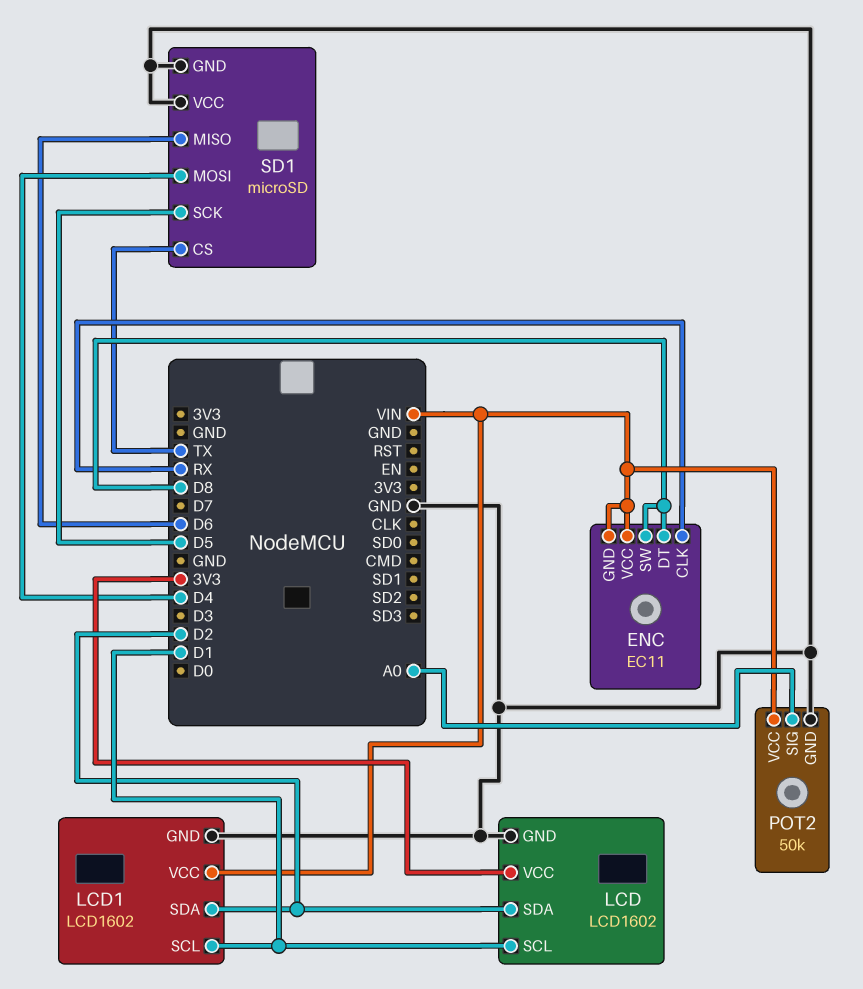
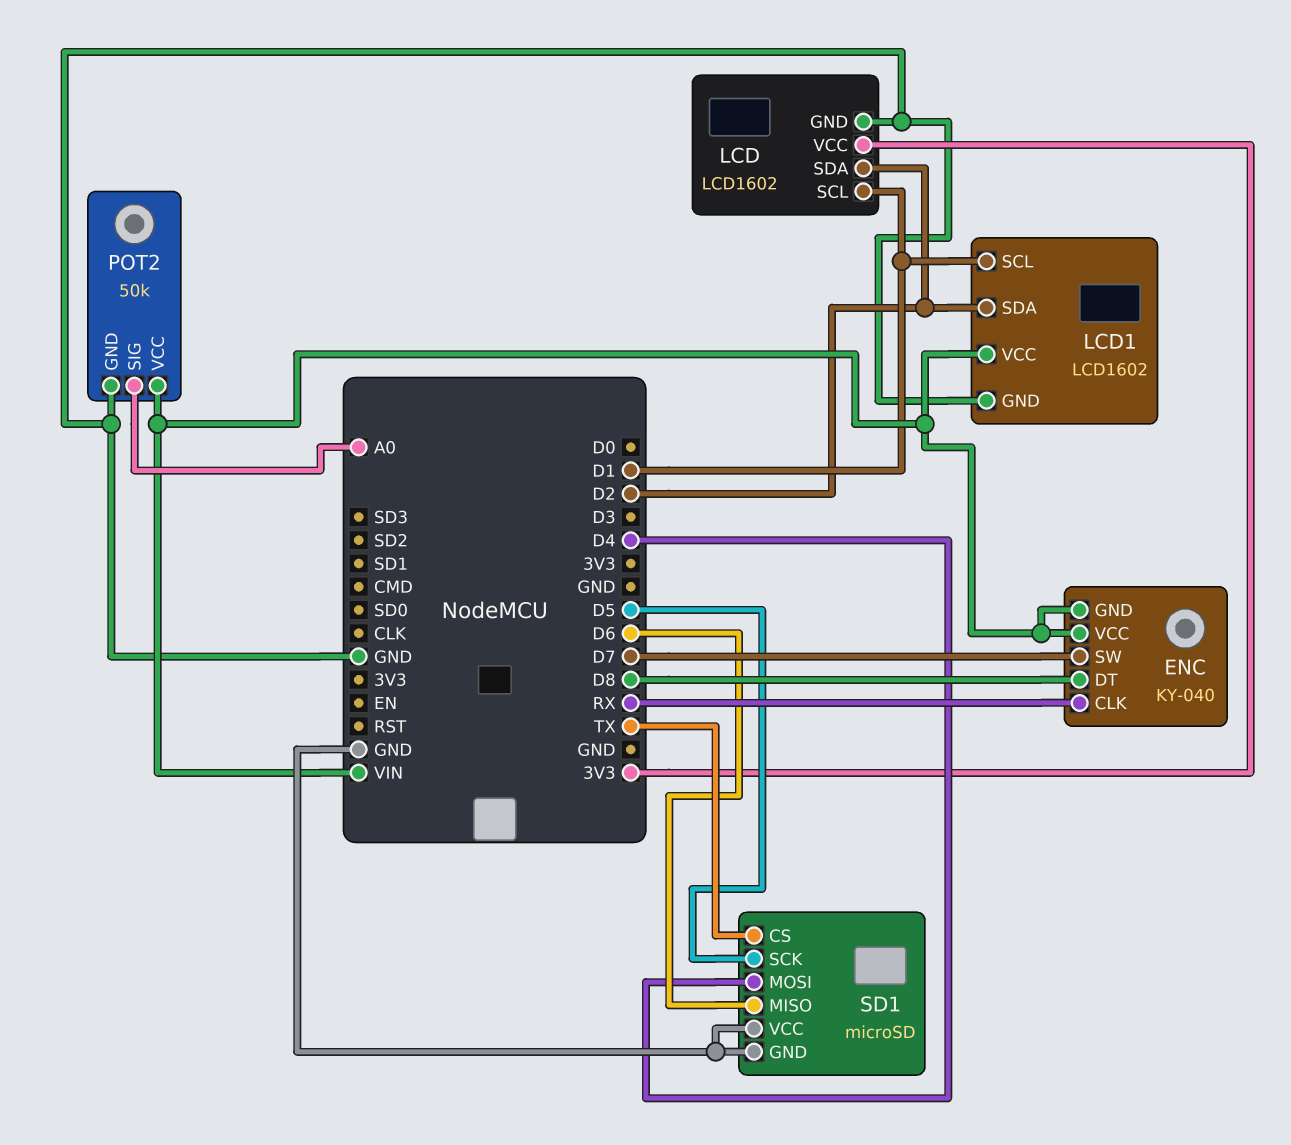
ENC: EC11 -> KY-040
ENC pin SW: D8 -> D7

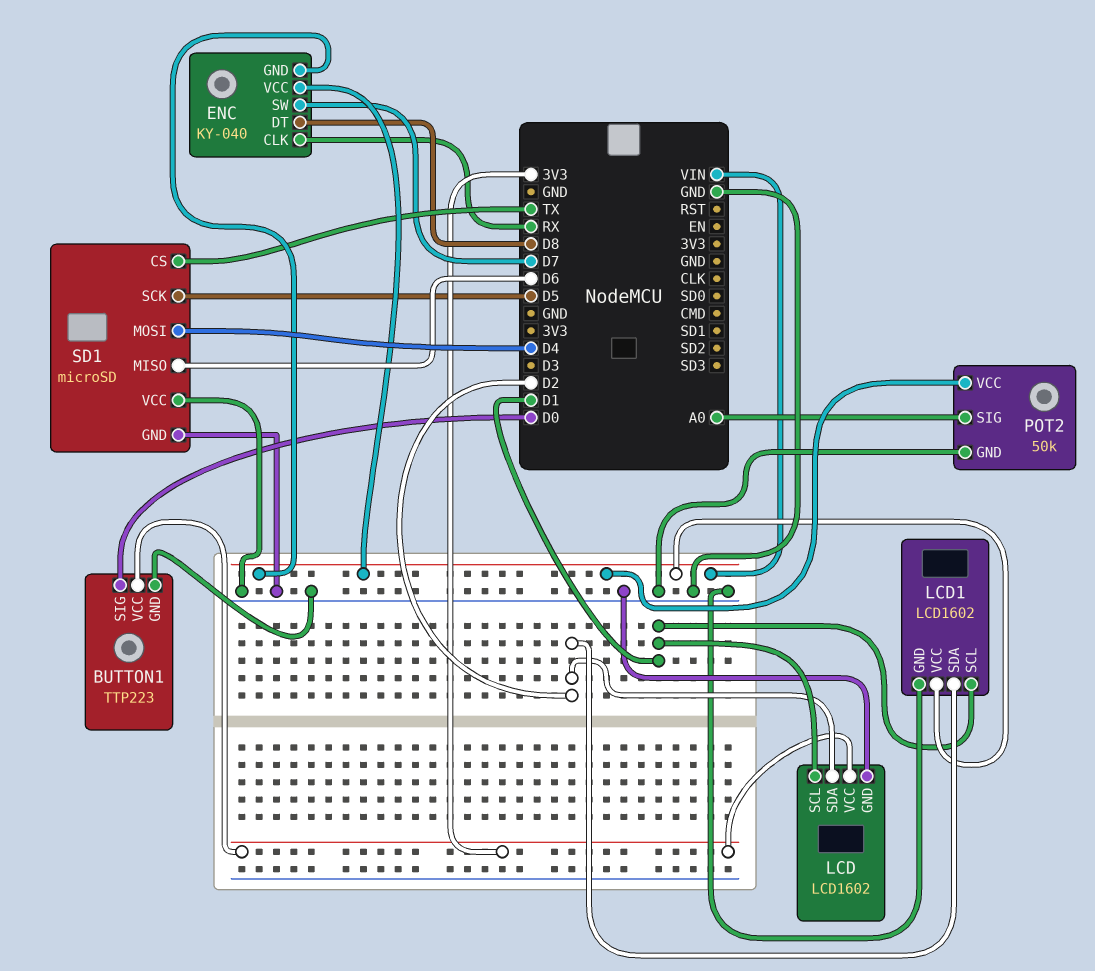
BUTTON1: none -> TTP223
BUTTON1 pin GND: none -> GND
BUTTON1 pin SIG: none -> D0
BUTTON1 pin VCC: none -> 3V3

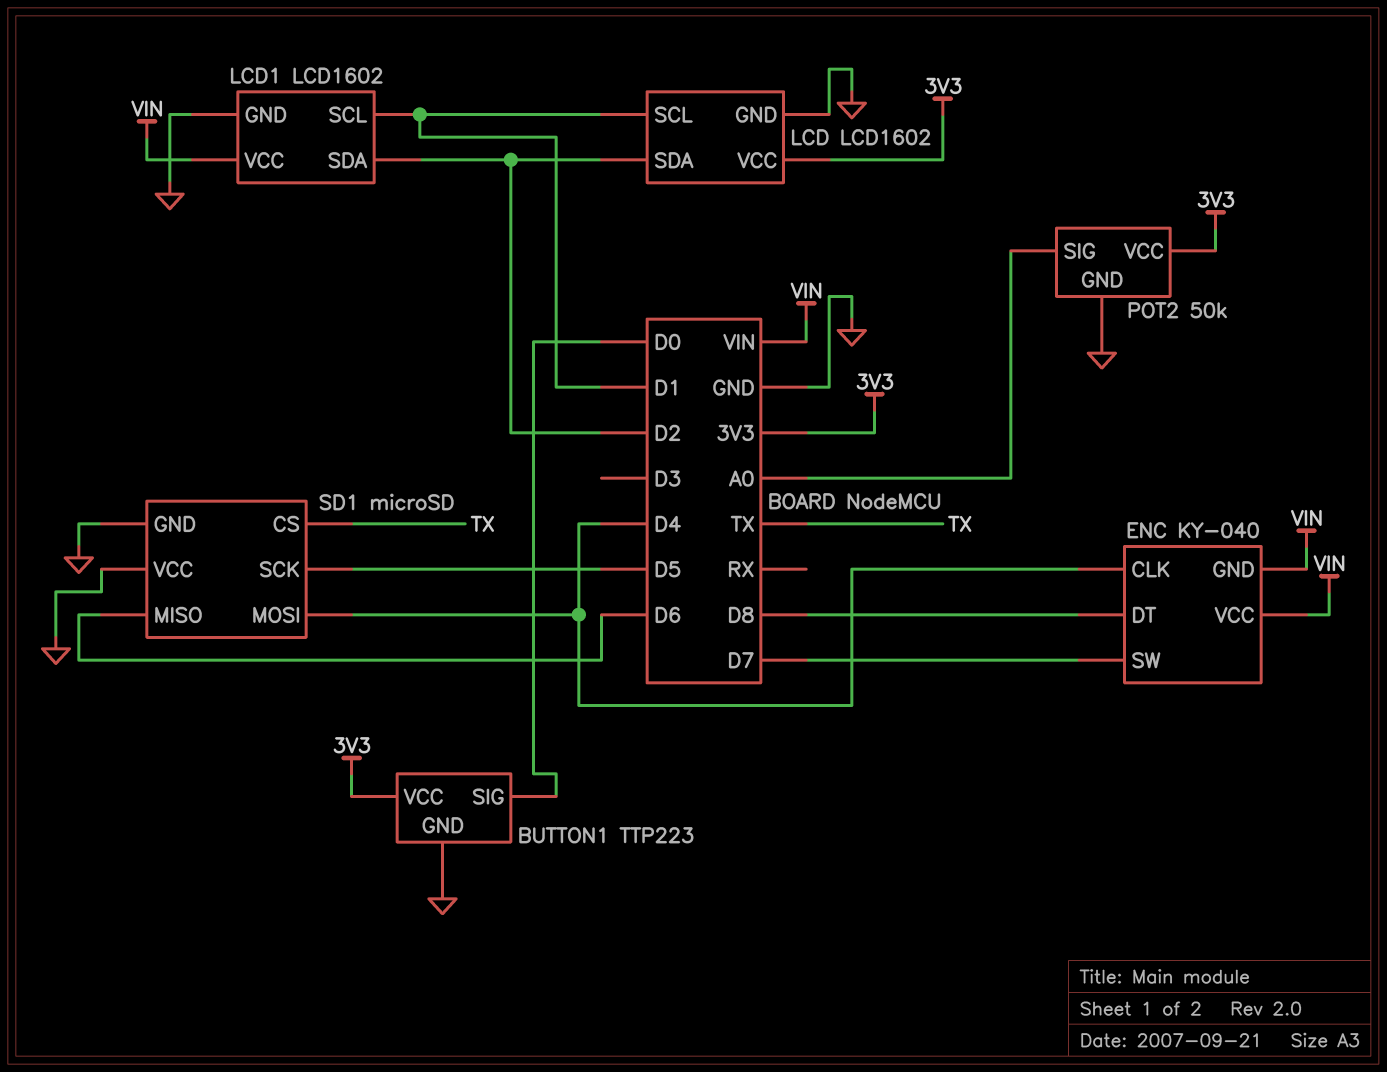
ENC pin CLK: RX -> D4
POT2 pin VCC: VIN -> 3V3

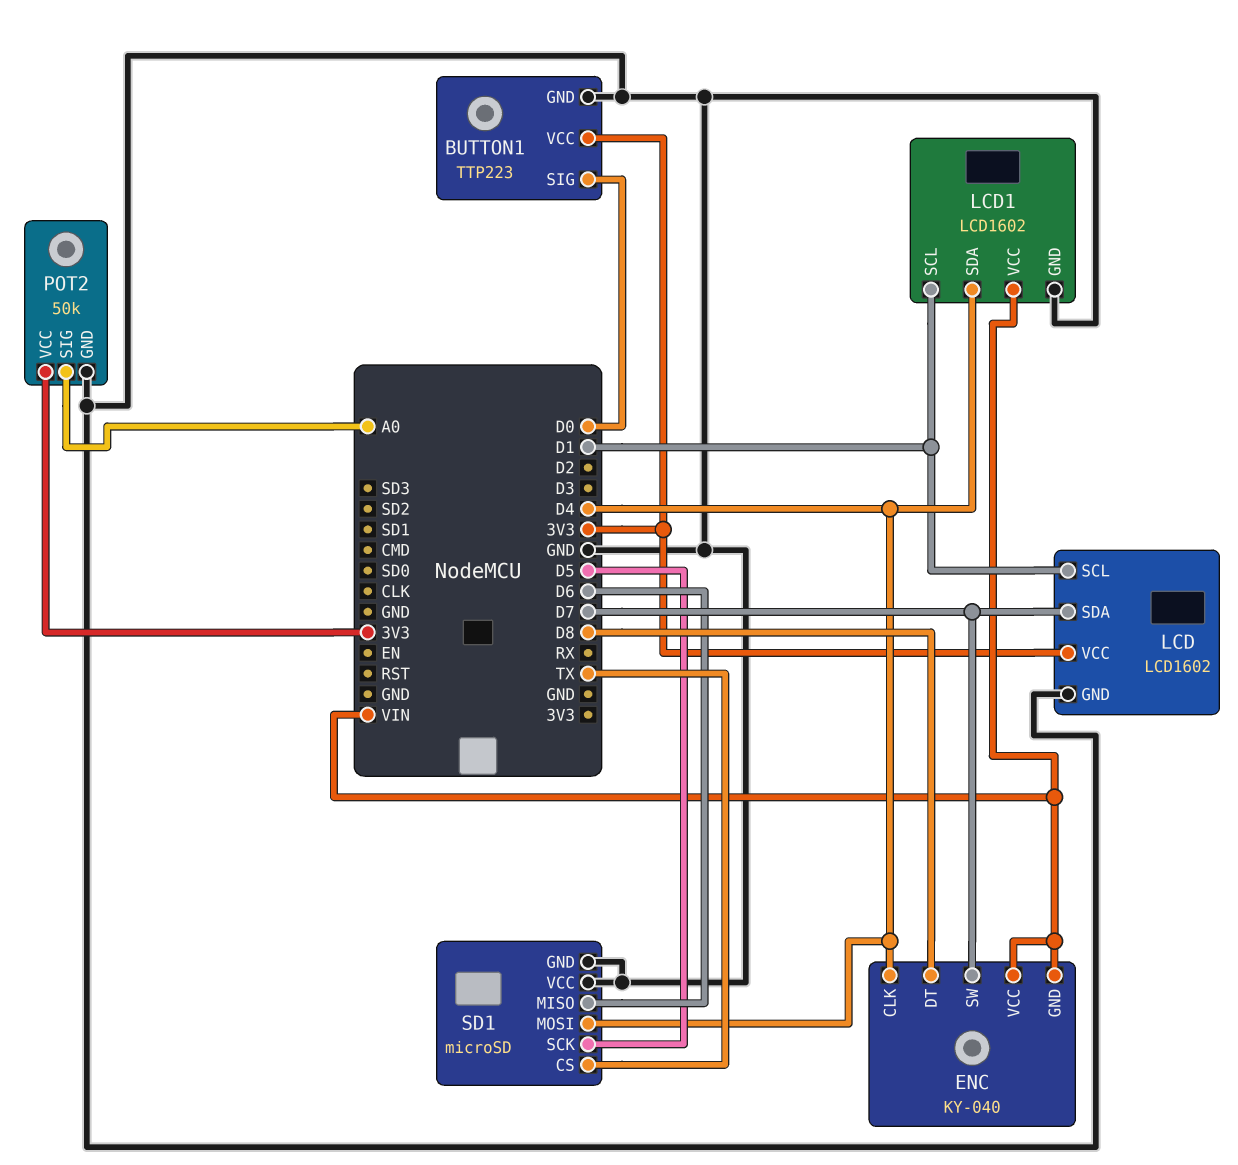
LCD pin SDA: D2 -> D7
LCD1 pin SDA: D2 -> D4

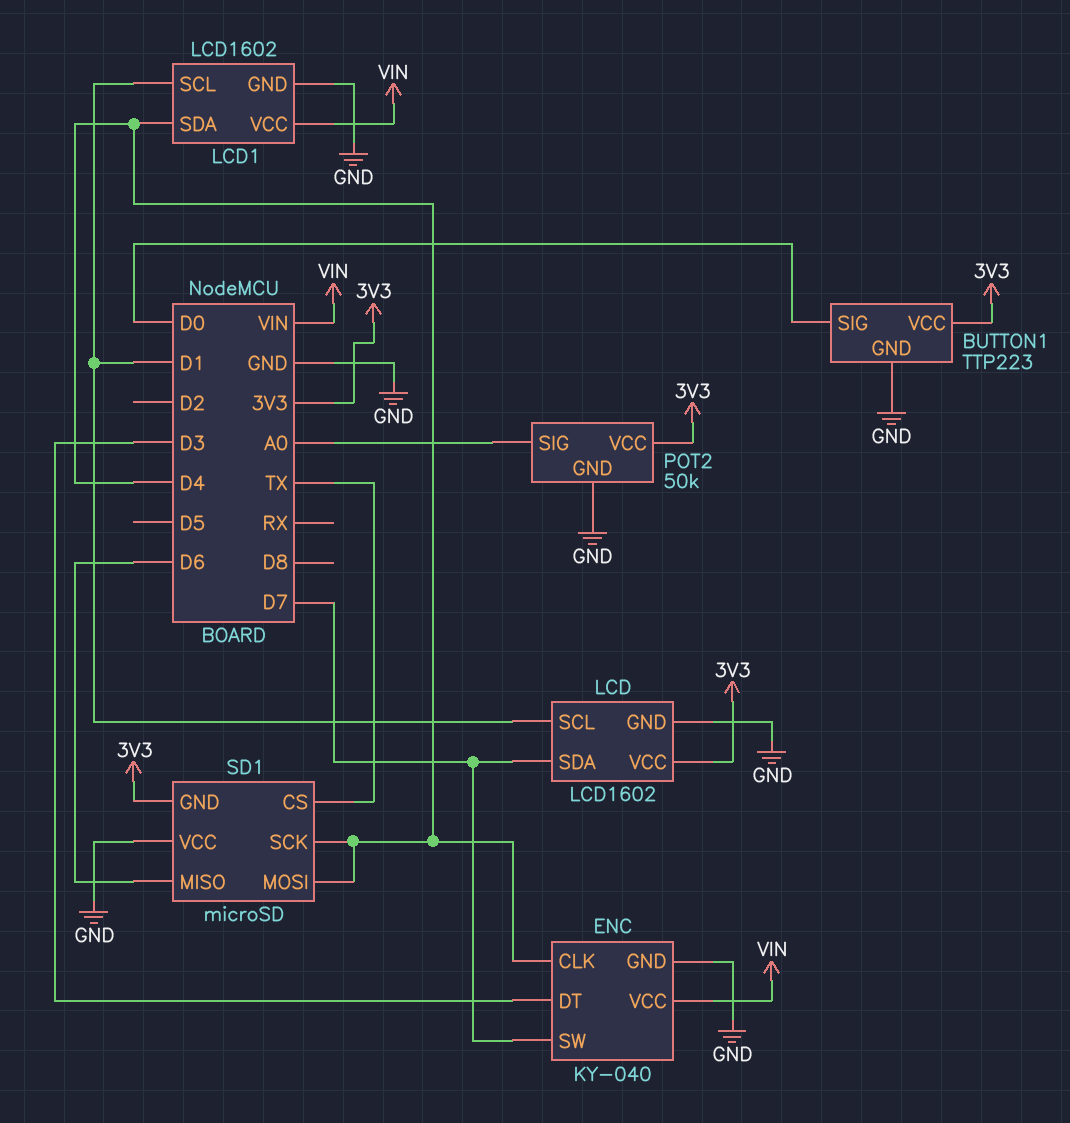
ENC pin DT: D8 -> D3
ENC pin GND: VIN -> GND
SD1 pin GND: GND -> 3V3
SD1 pin SCK: D5 -> D4

